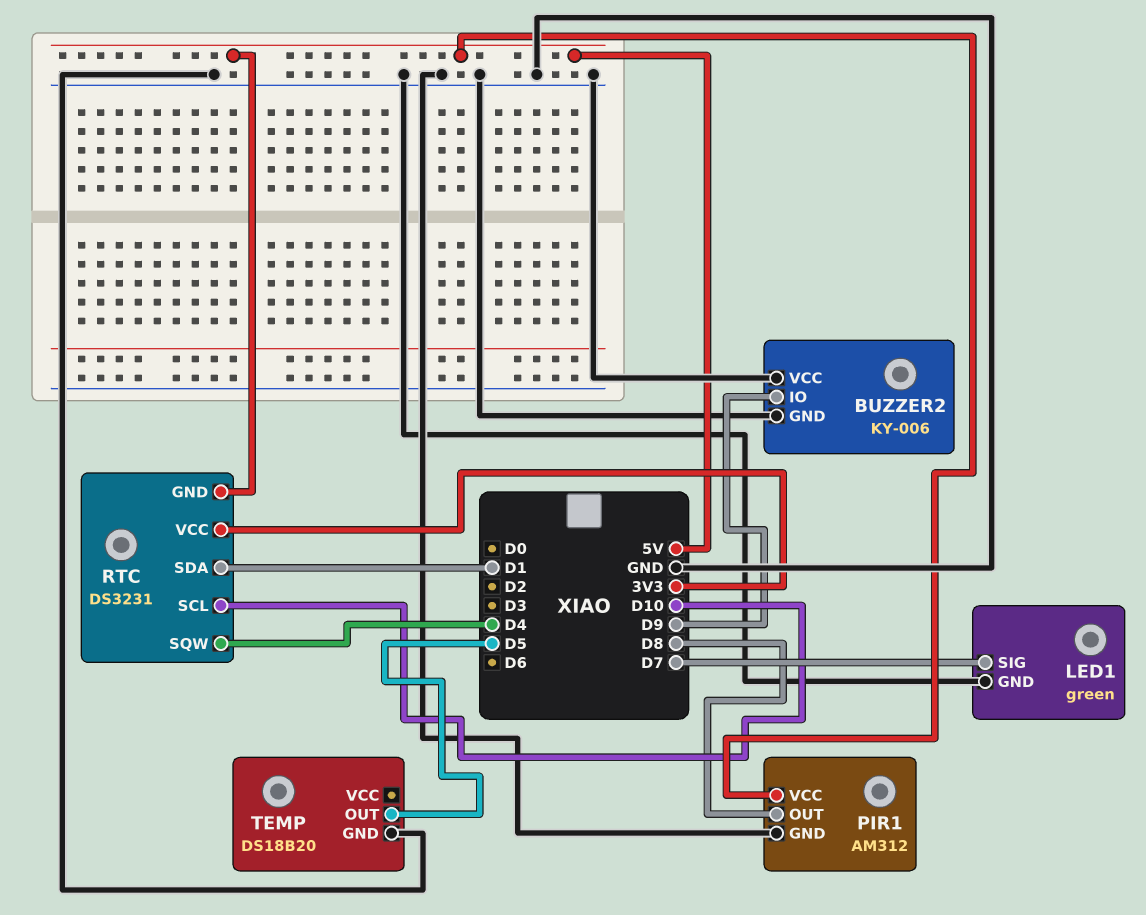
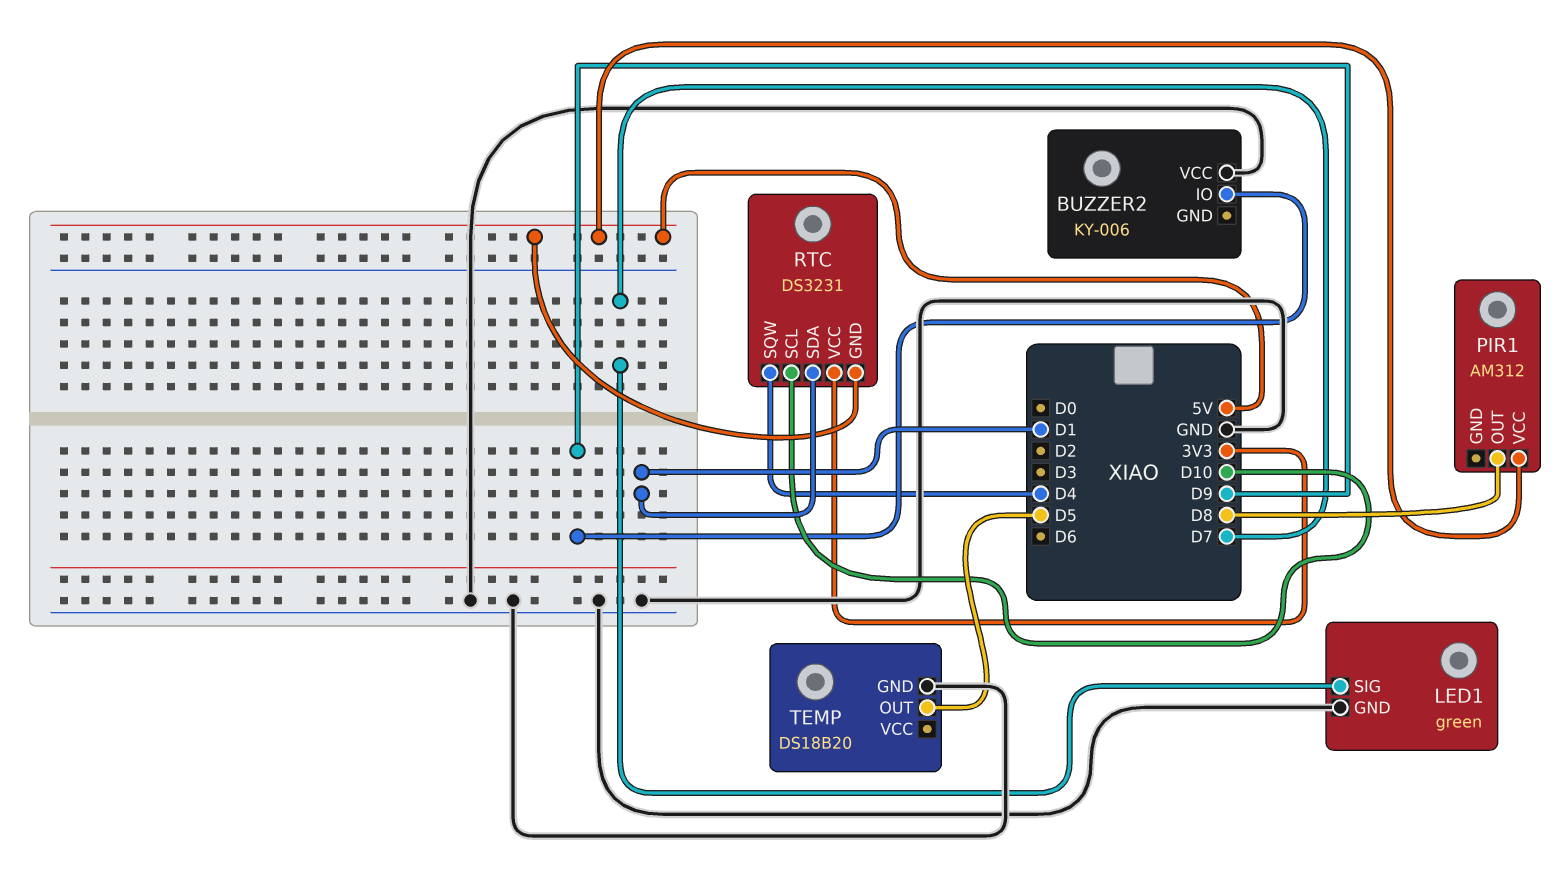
BUZZER2 pin GND: GND -> none
PIR1 pin GND: GND -> none

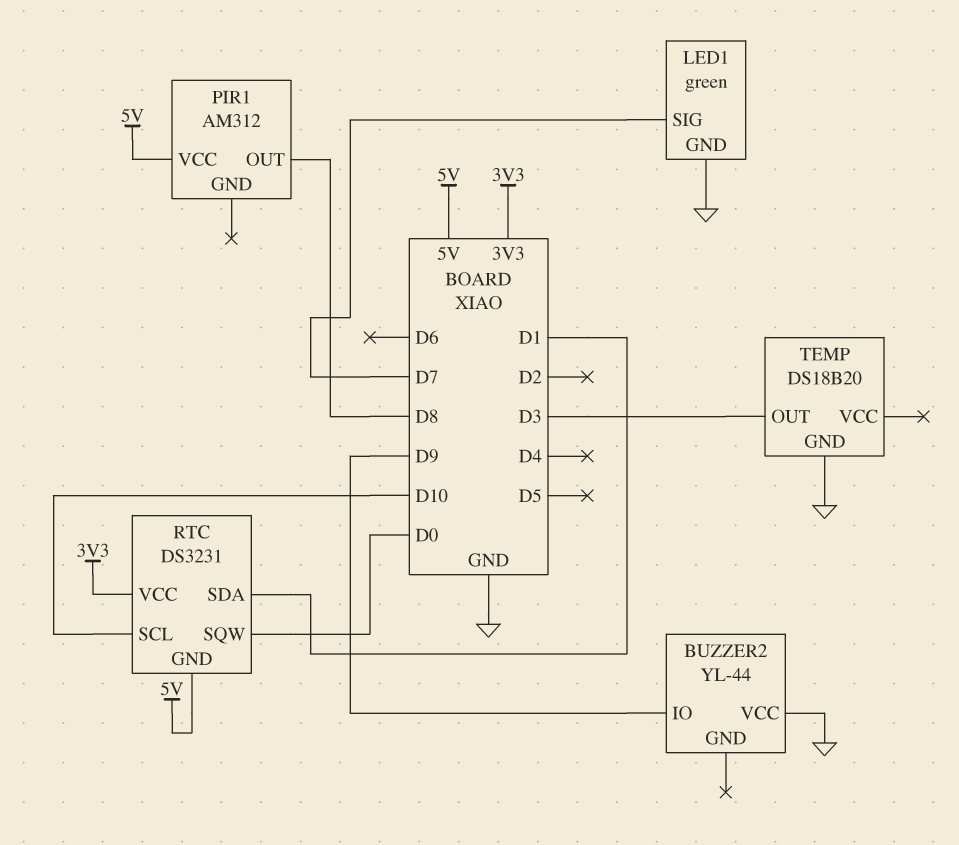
BUZZER2: KY-006 -> YL-44
RTC pin SQW: D4 -> D0
TEMP pin OUT: D5 -> D3

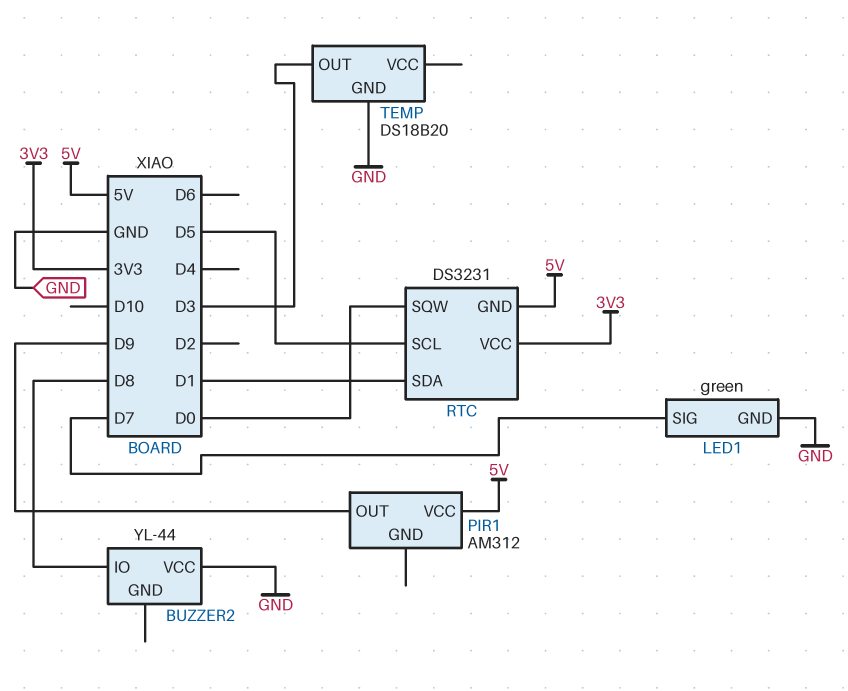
BUZZER2 pin IO: D9 -> D8
PIR1 pin OUT: D8 -> D9
RTC pin SCL: D10 -> D5

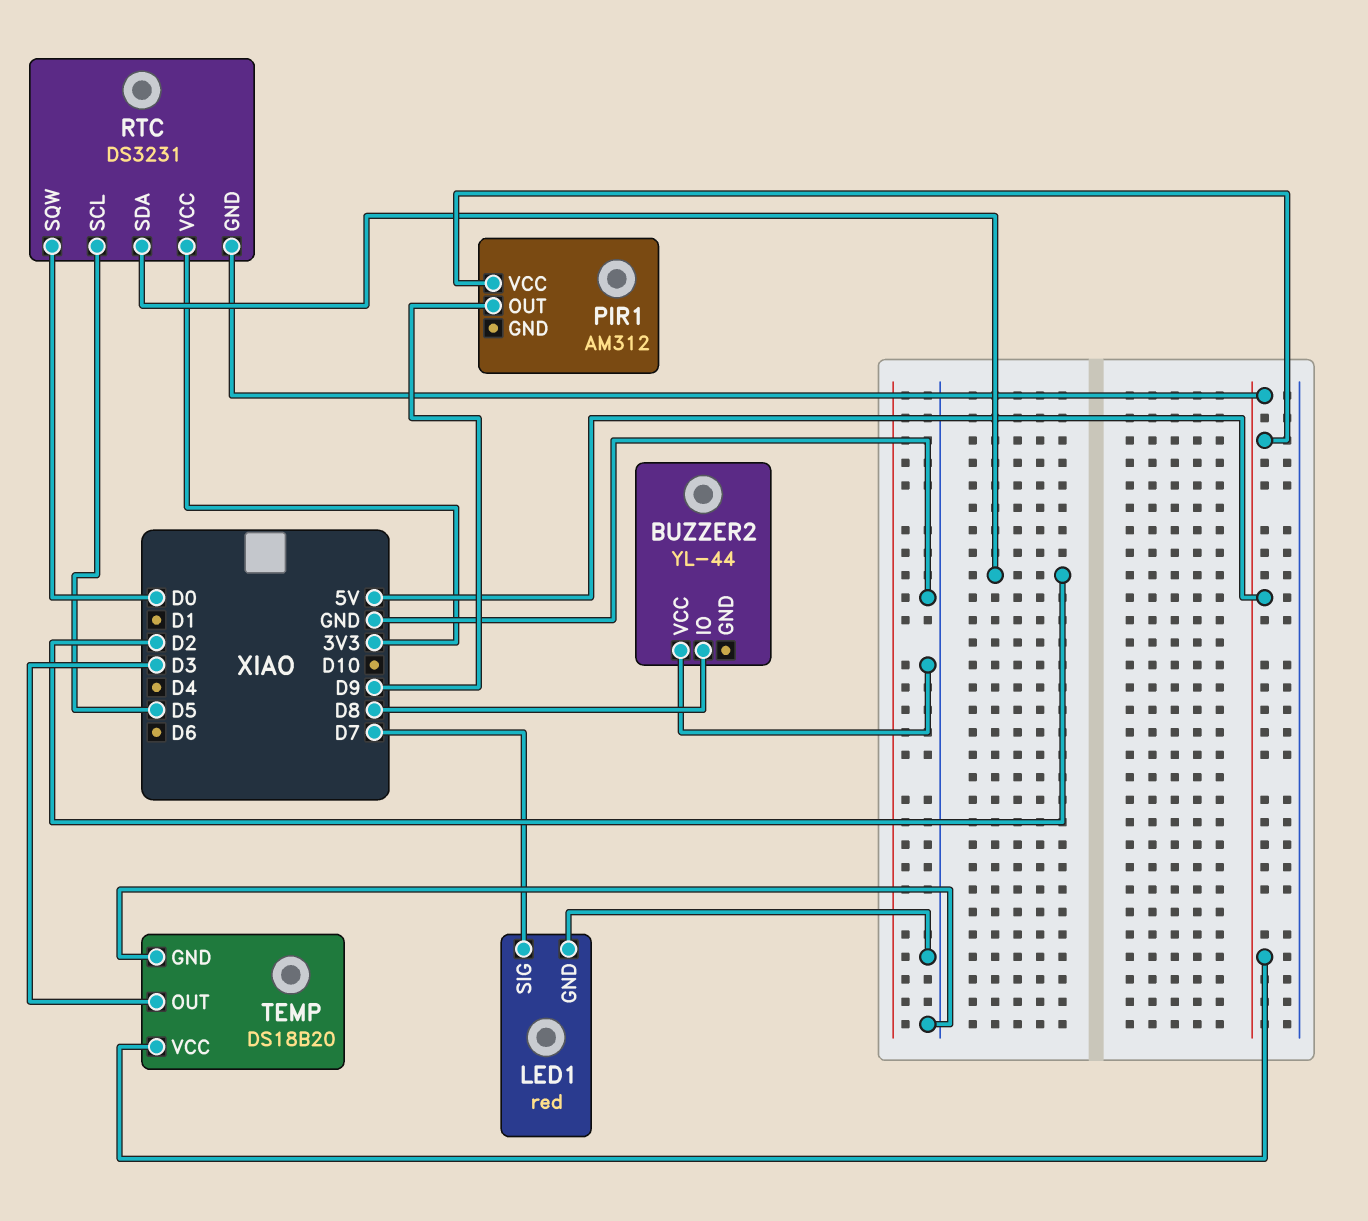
LED1: green -> red
RTC pin SDA: D1 -> D2
TEMP pin VCC: none -> 5V

